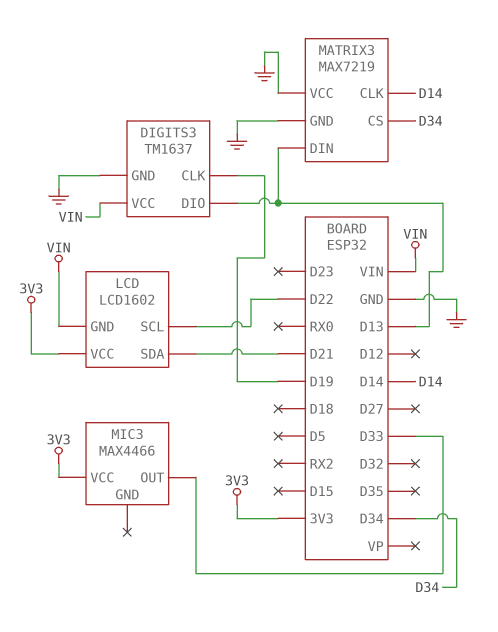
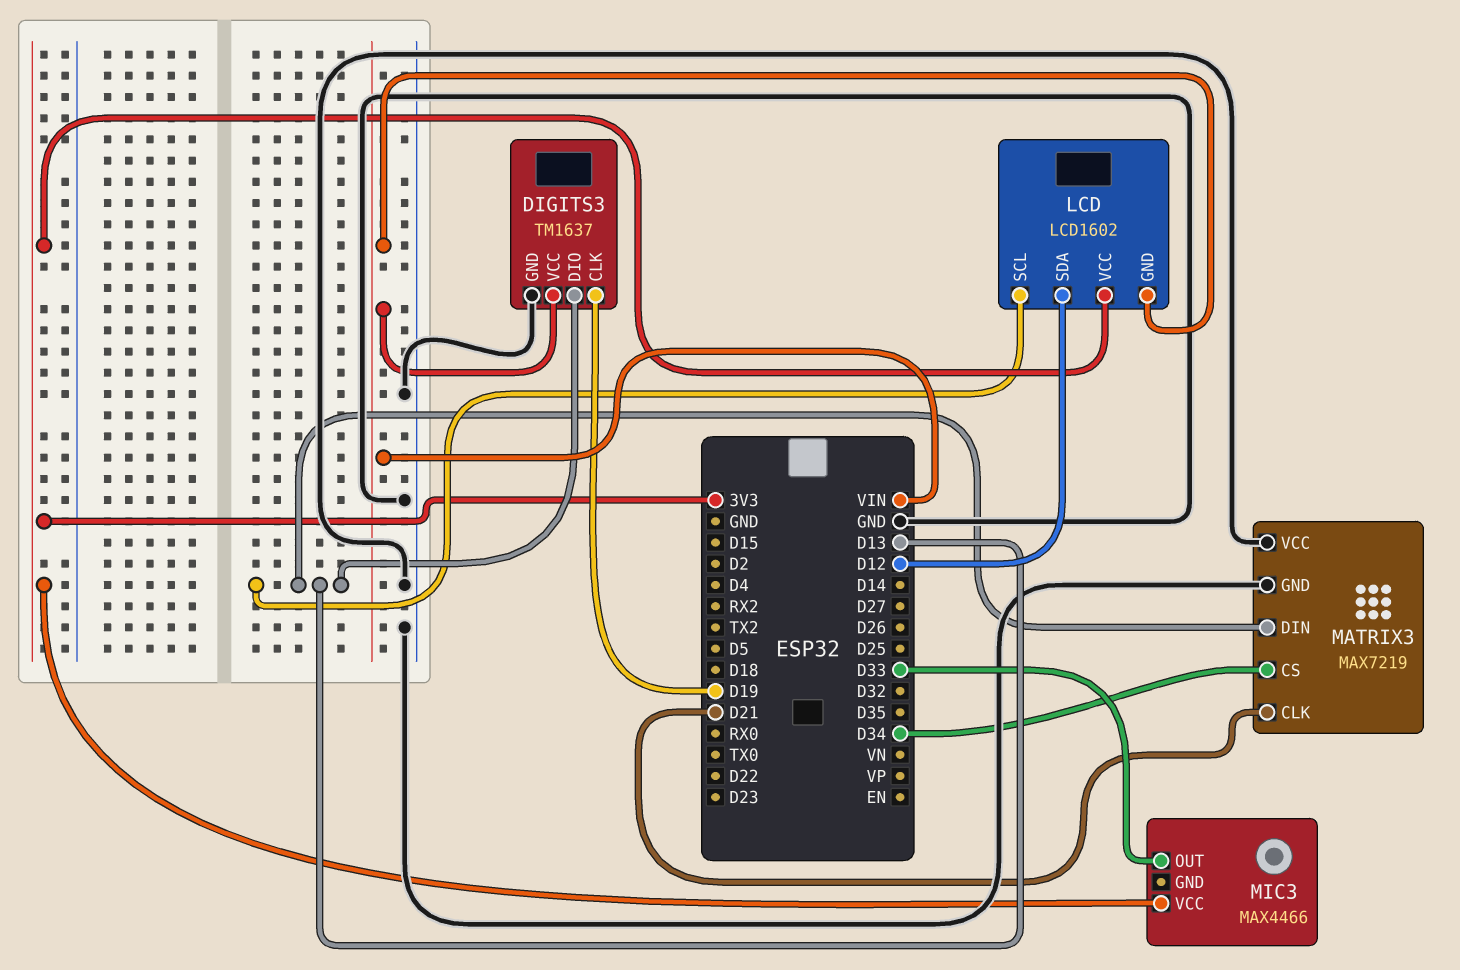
LCD pin SCL: D22 -> D13
LCD pin SDA: D21 -> D12
MATRIX3 pin CLK: D14 -> D21

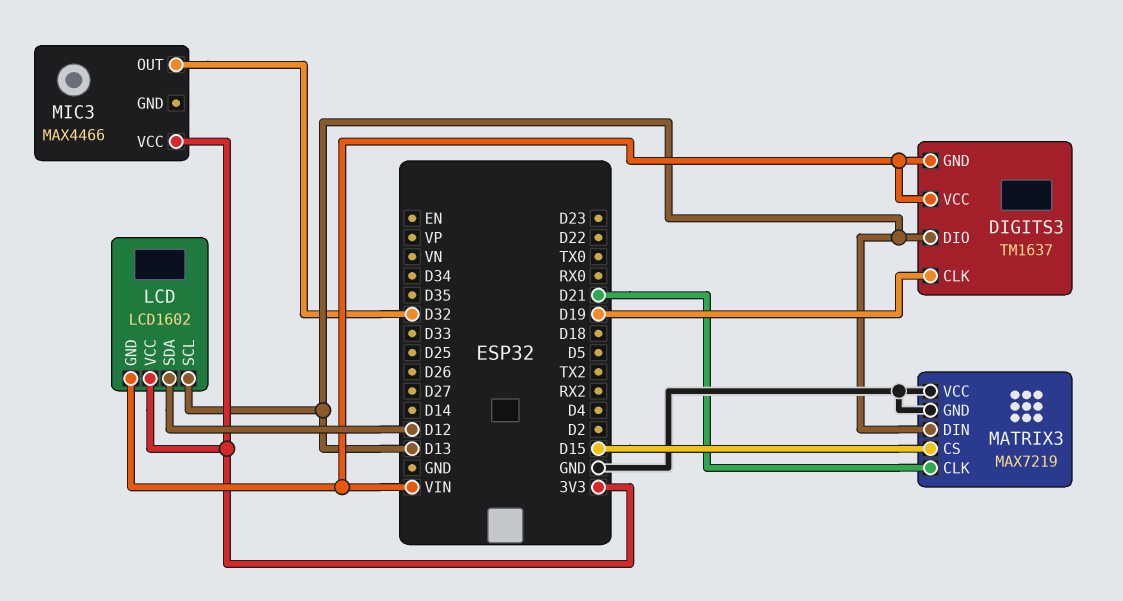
DIGITS3 pin GND: GND -> VIN
MATRIX3 pin CS: D34 -> D15
MIC3 pin OUT: D33 -> D32

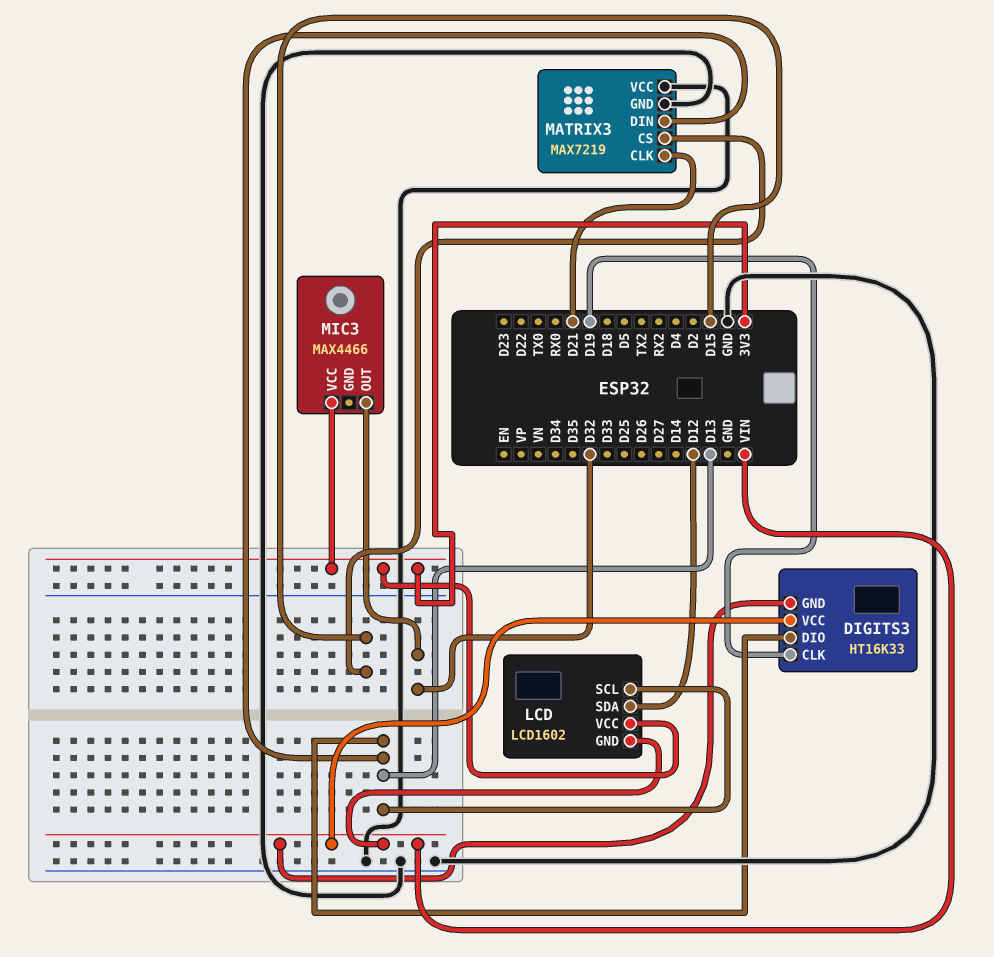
DIGITS3: TM1637 -> HT16K33

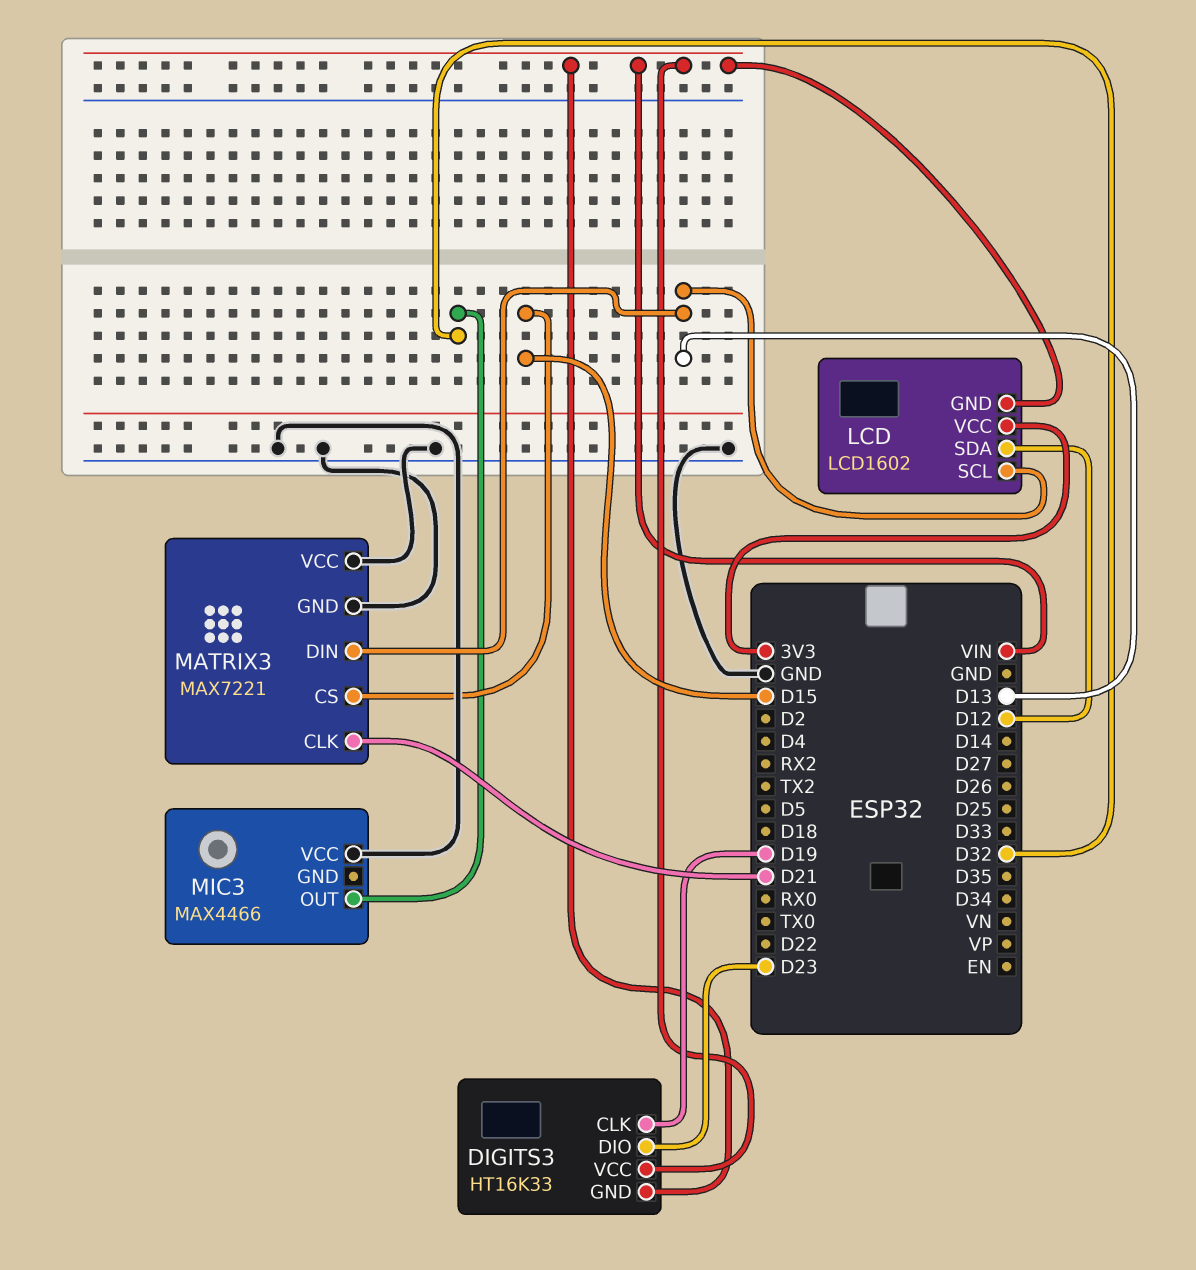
DIGITS3 pin DIO: D13 -> D23
MATRIX3: MAX7219 -> MAX7221
MIC3 pin VCC: 3V3 -> GND

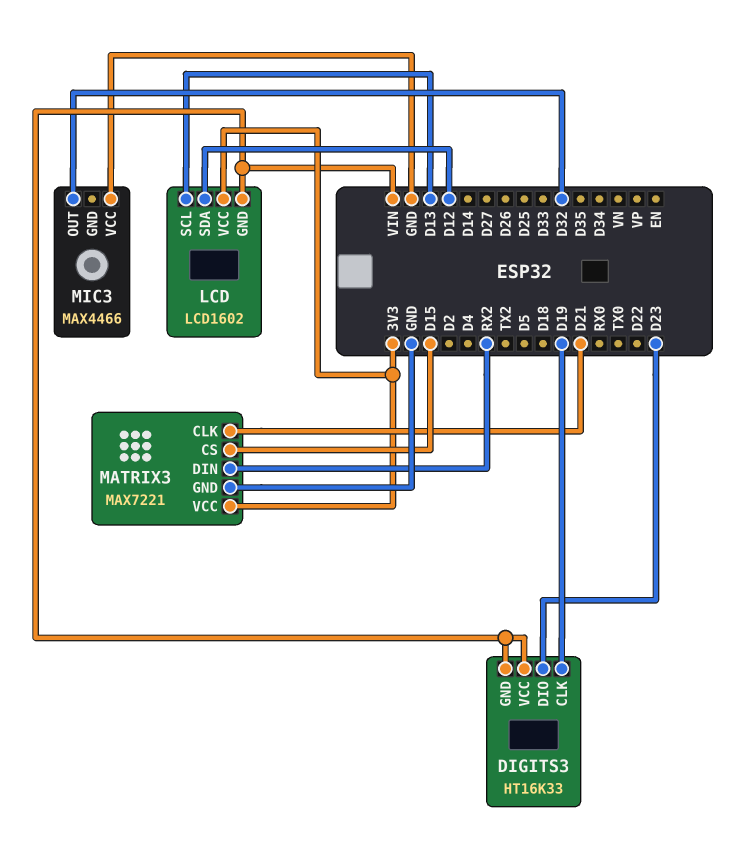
MATRIX3 pin DIN: D13 -> RX2
MATRIX3 pin VCC: GND -> 3V3

